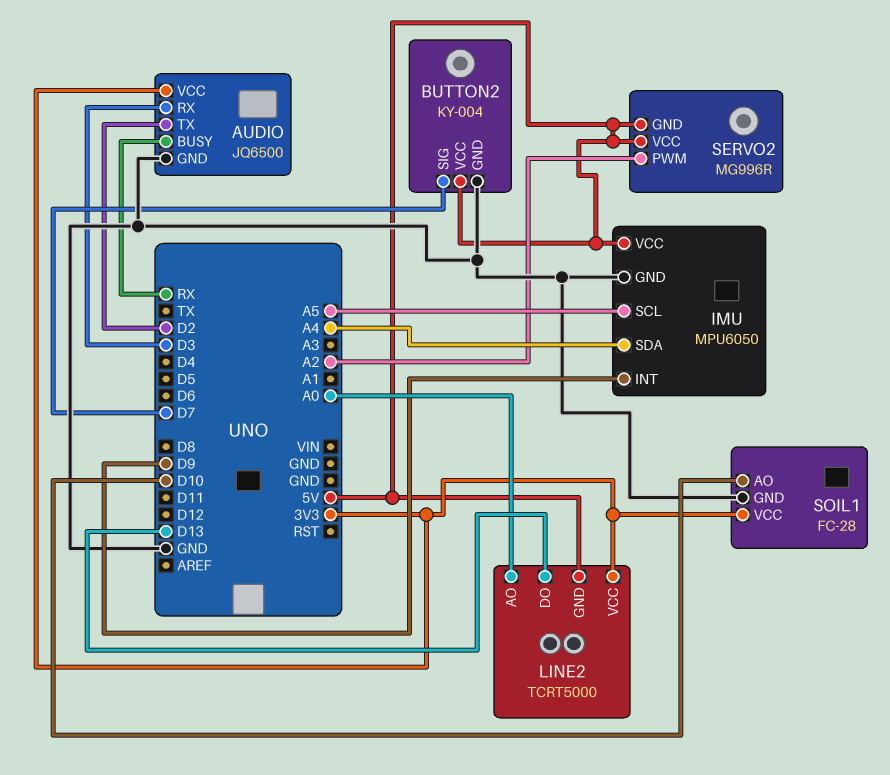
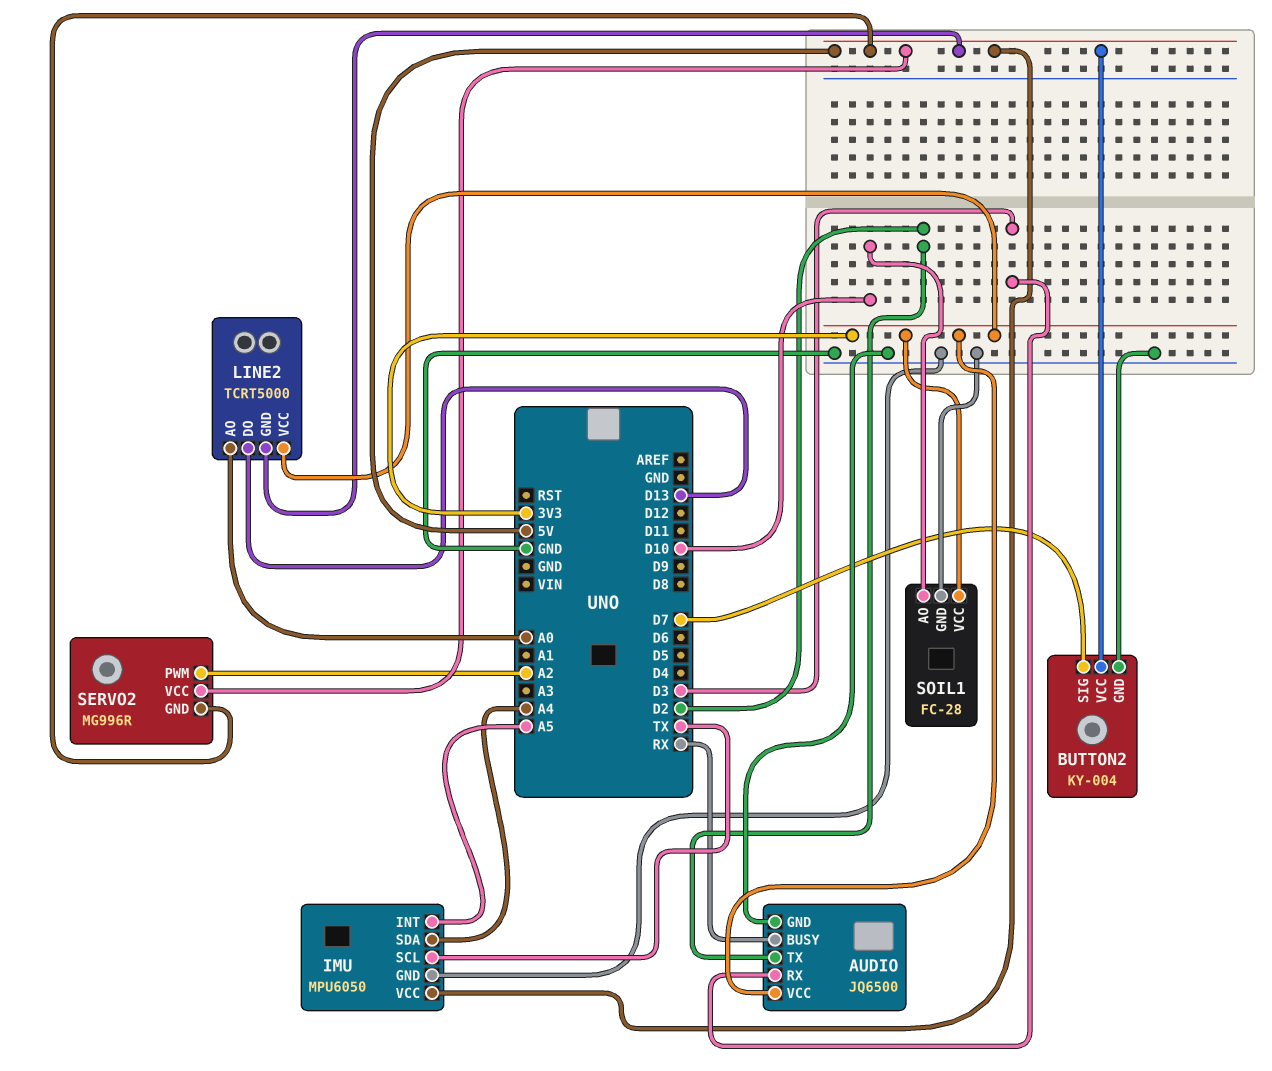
IMU pin INT: D9 -> A5
IMU pin SCL: A5 -> TX

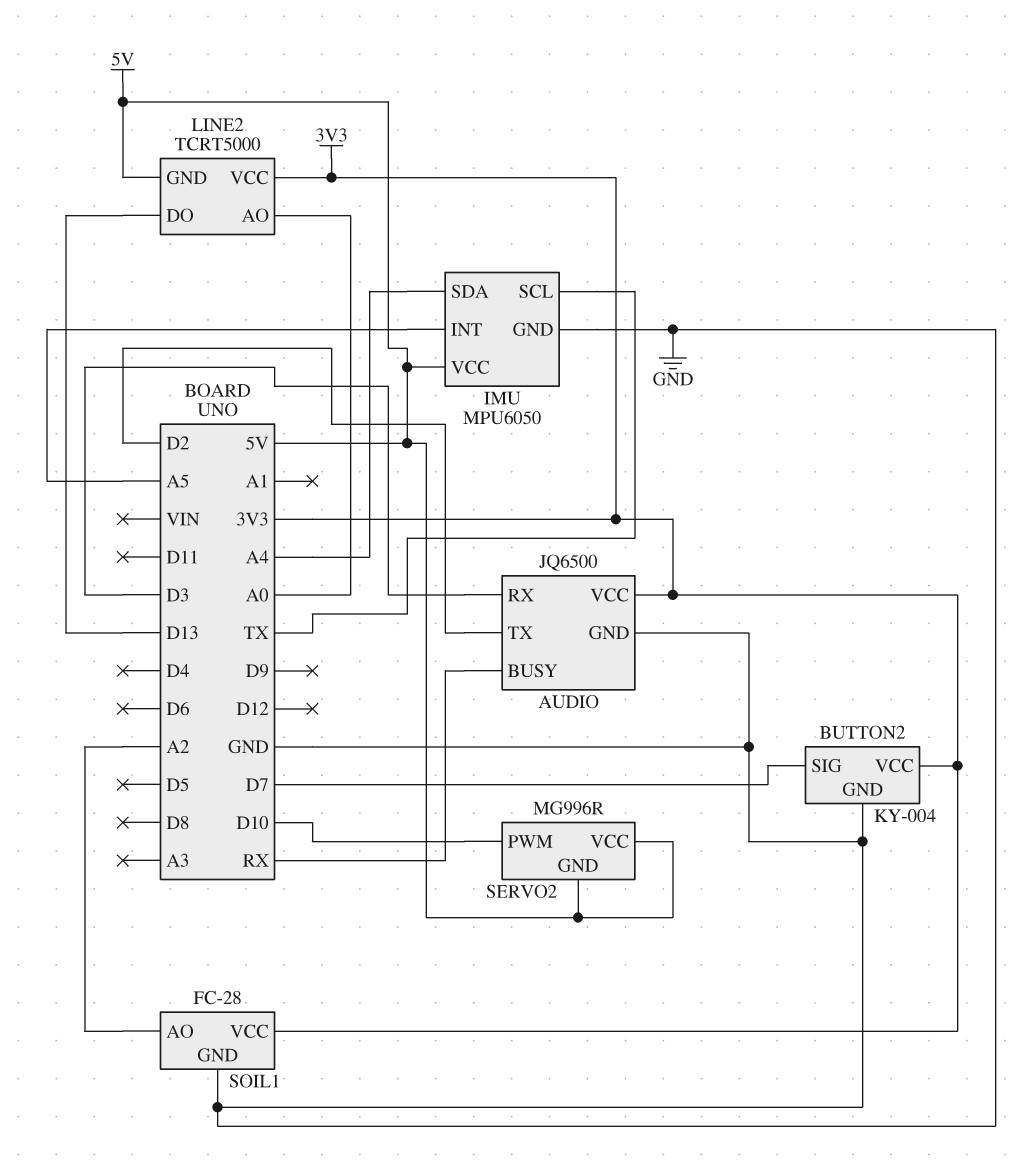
BUTTON2 pin VCC: 5V -> 3V3
SERVO2 pin PWM: A2 -> D10
SOIL1 pin AO: D10 -> A2

